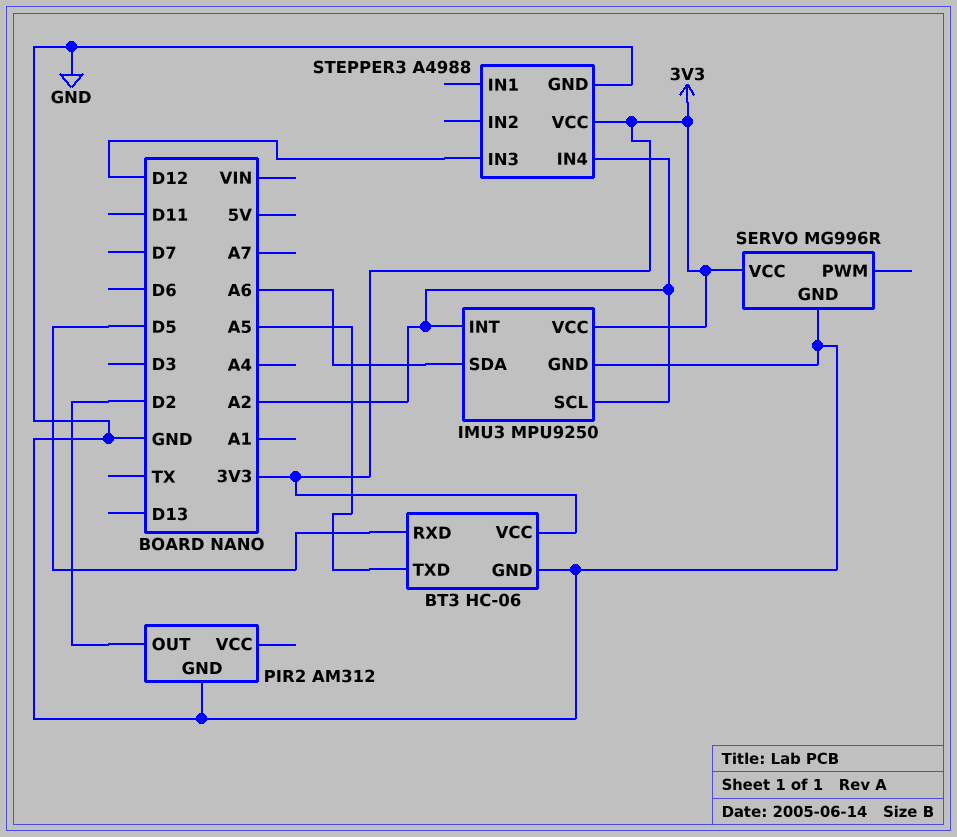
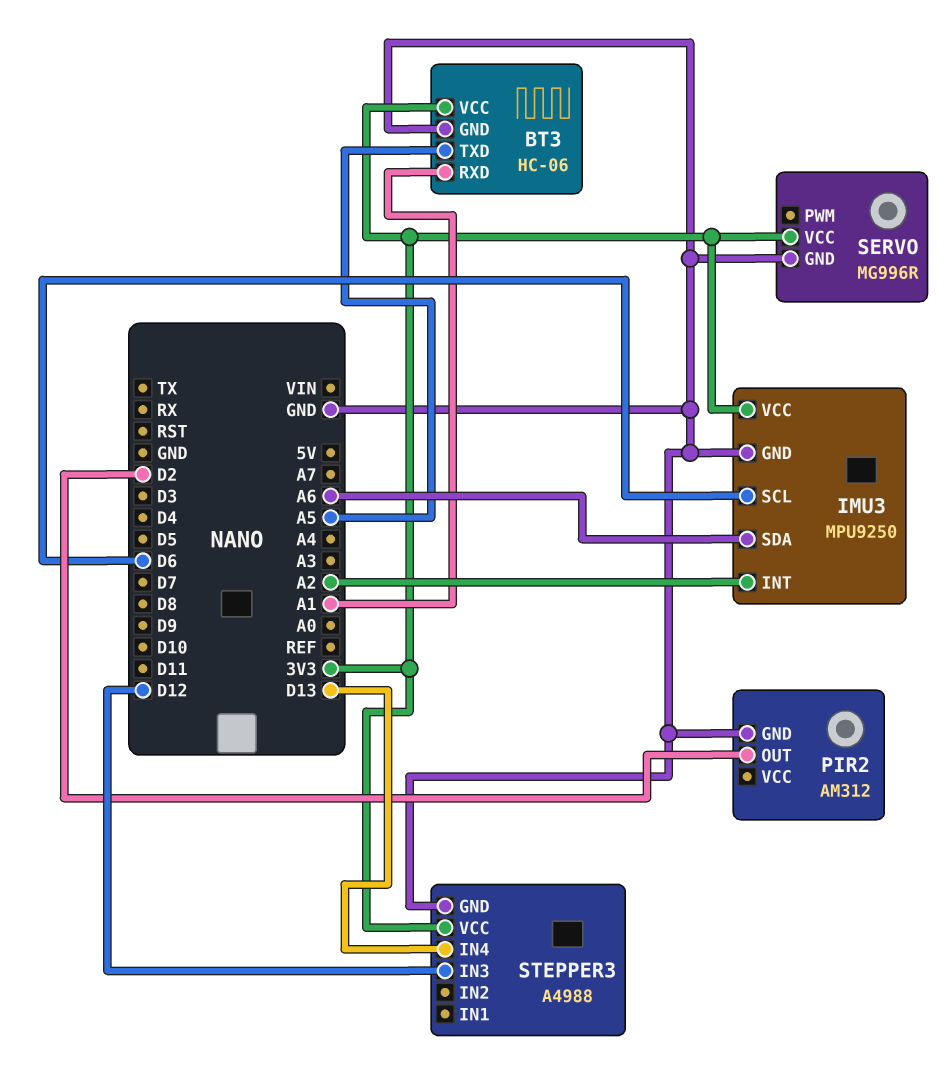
BT3 pin RXD: D5 -> A1
IMU3 pin SCL: A2 -> D6
STEPPER3 pin IN4: A2 -> D13

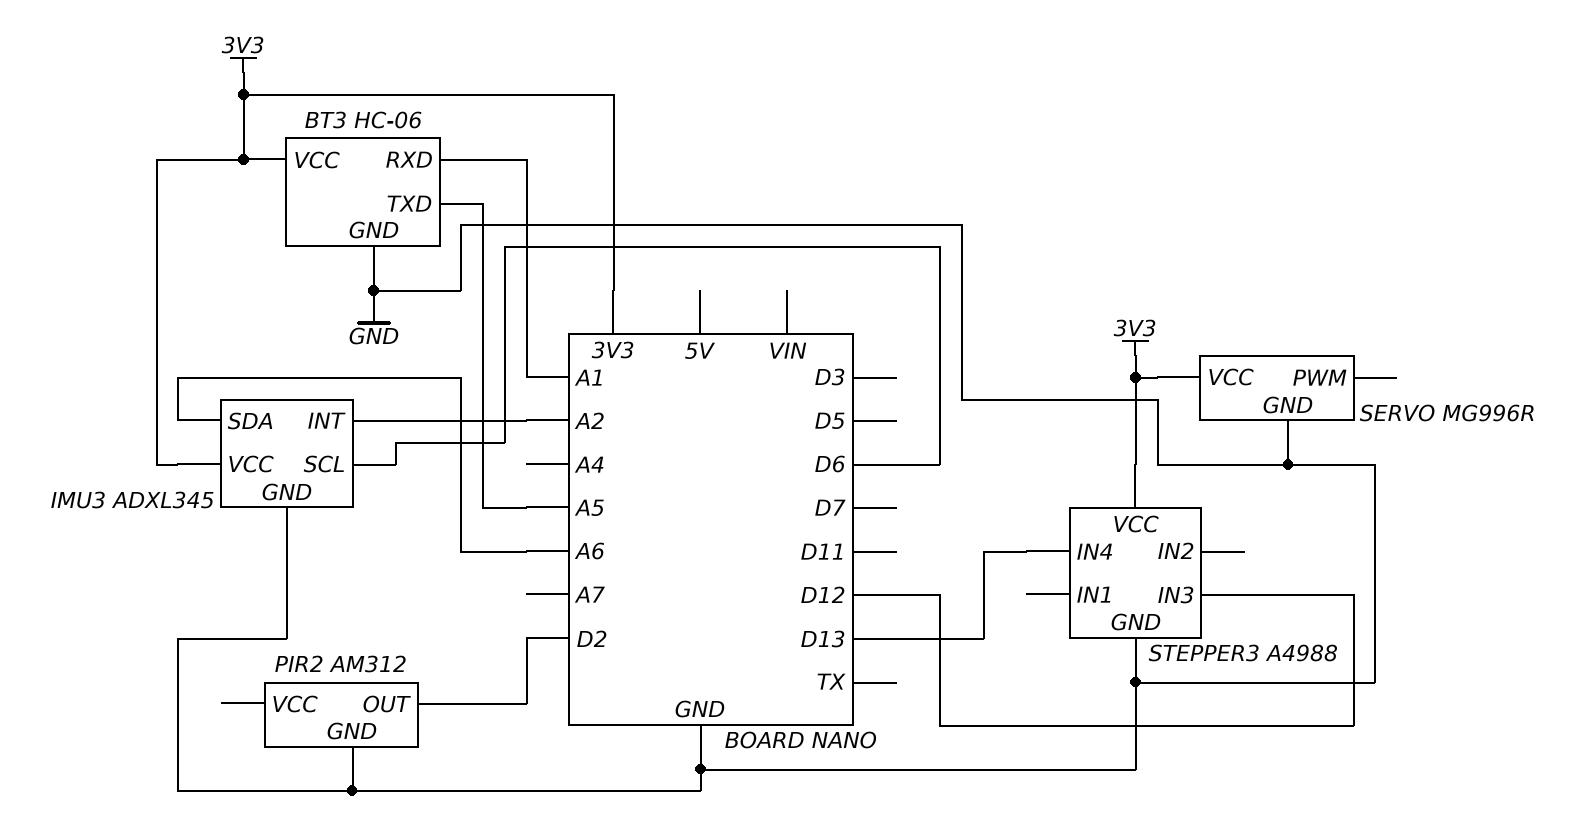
IMU3: MPU9250 -> ADXL345

